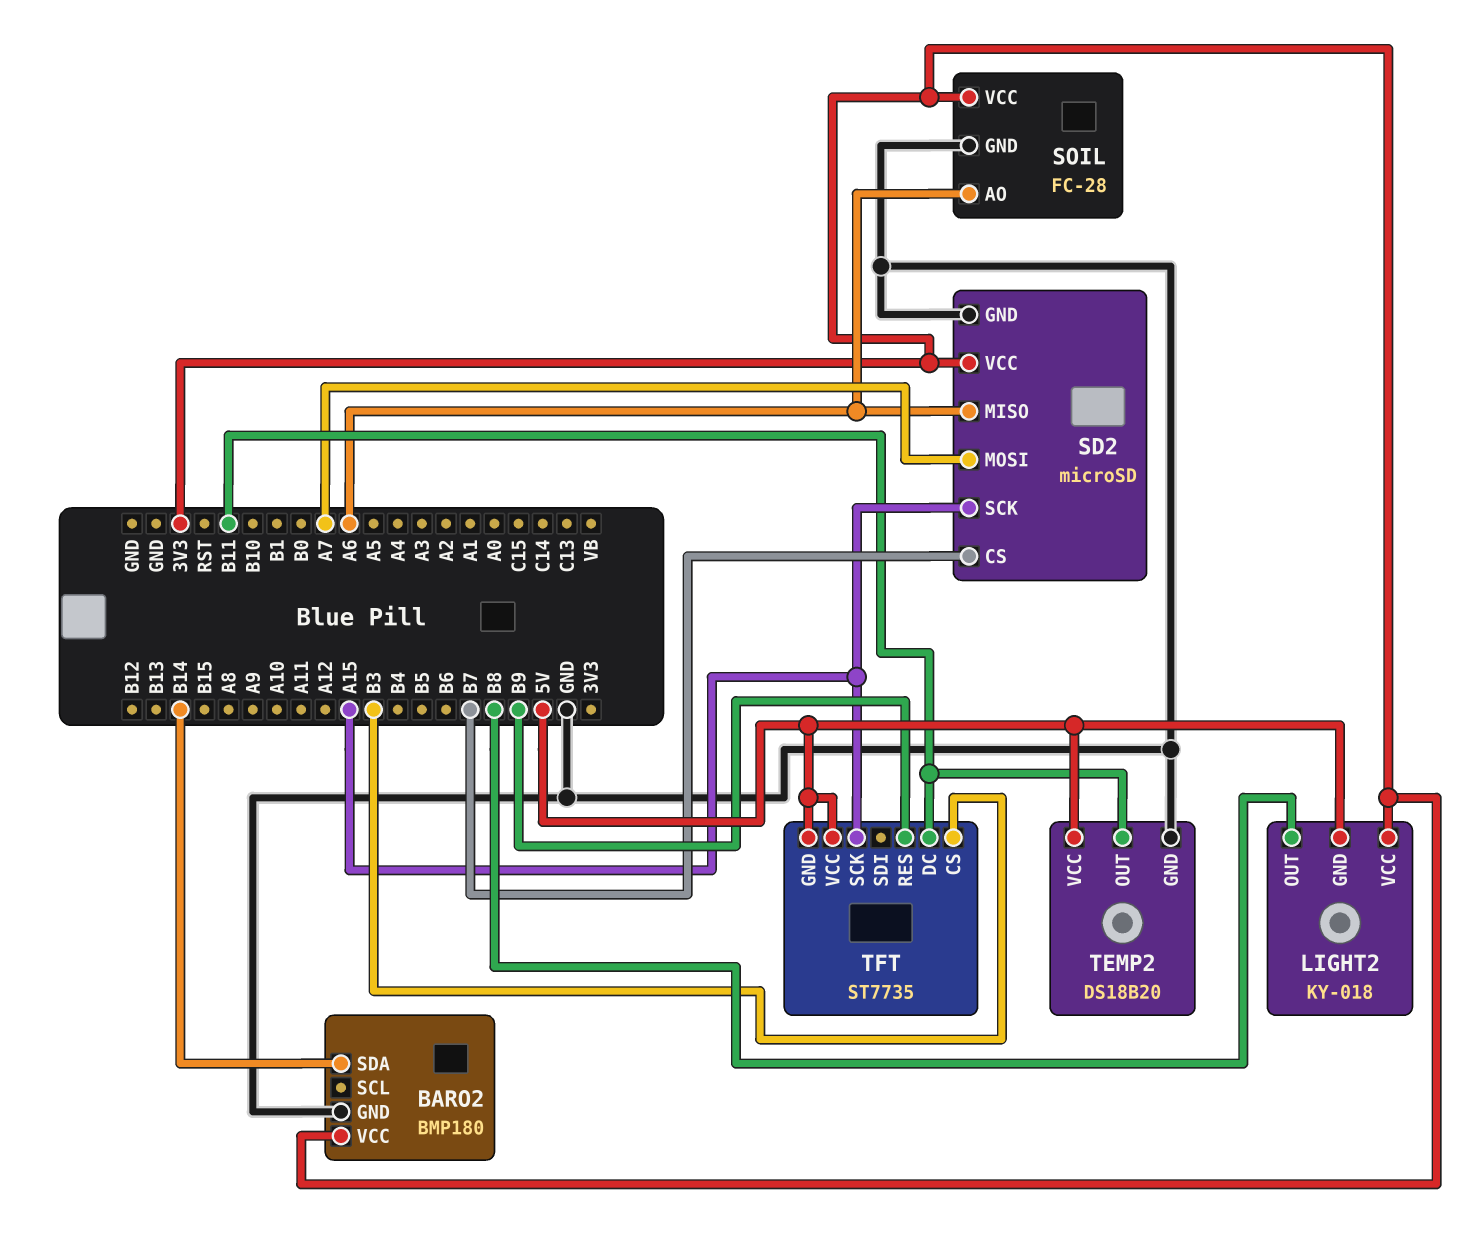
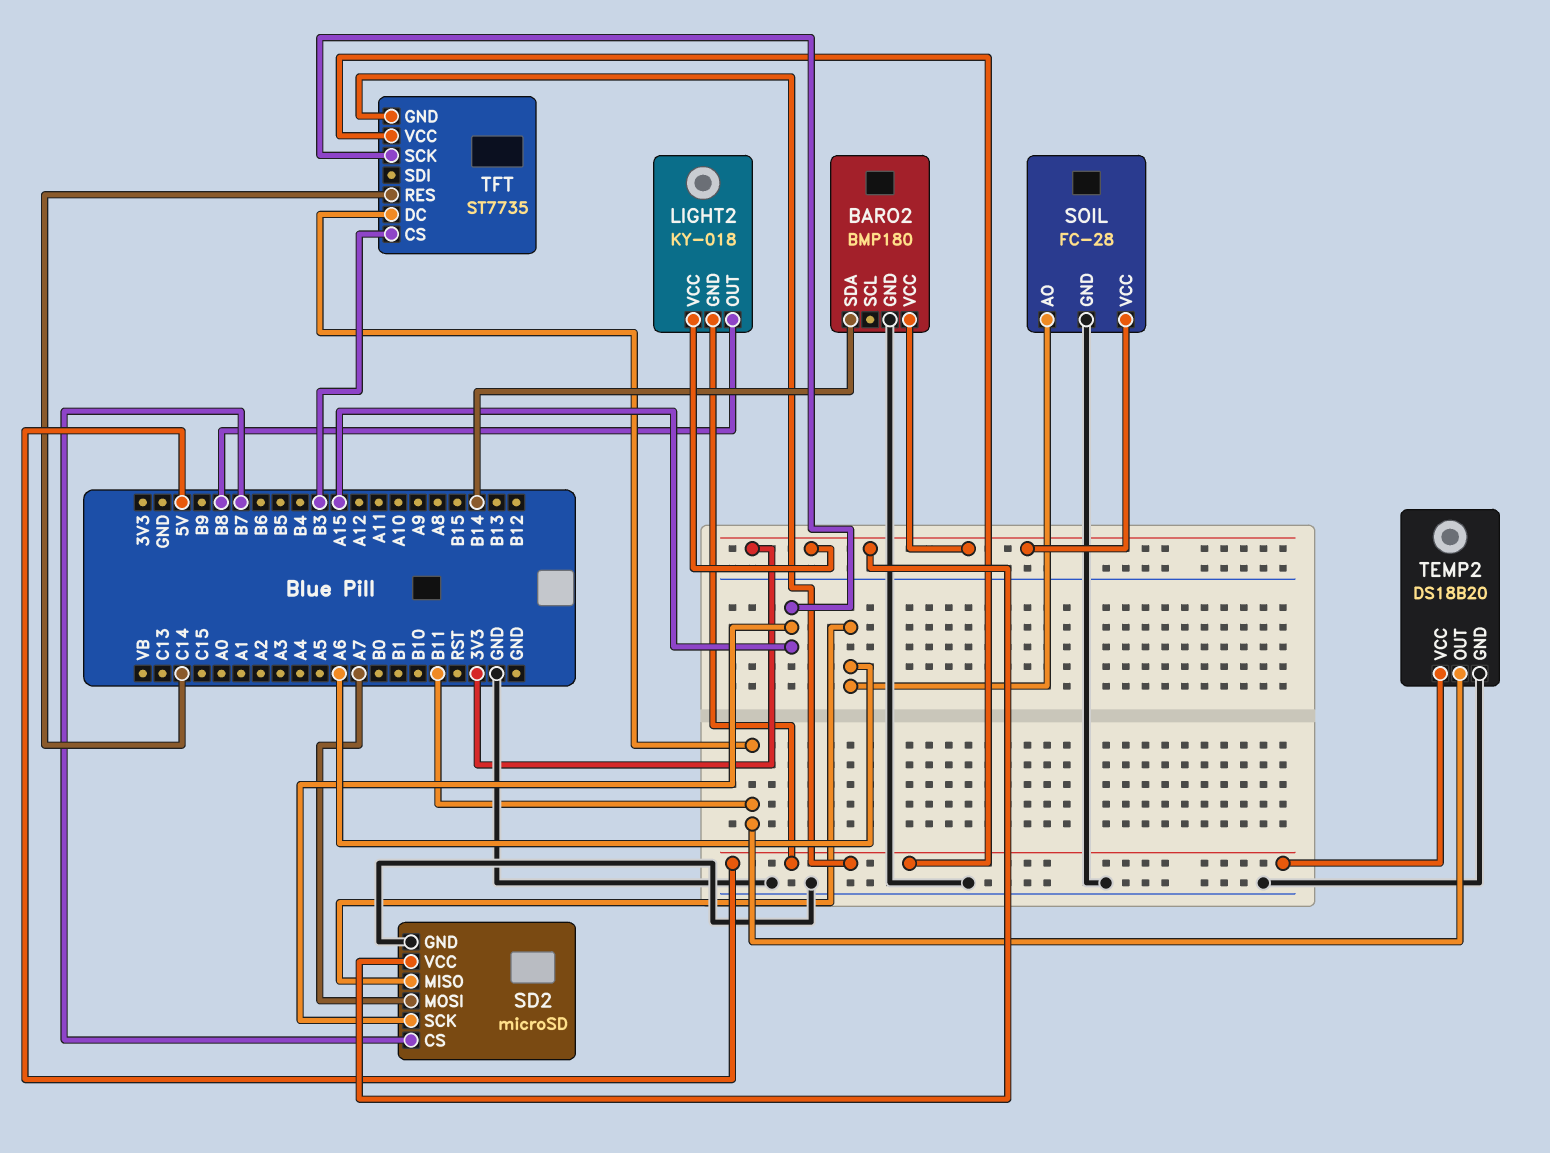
TFT pin RES: B9 -> C14

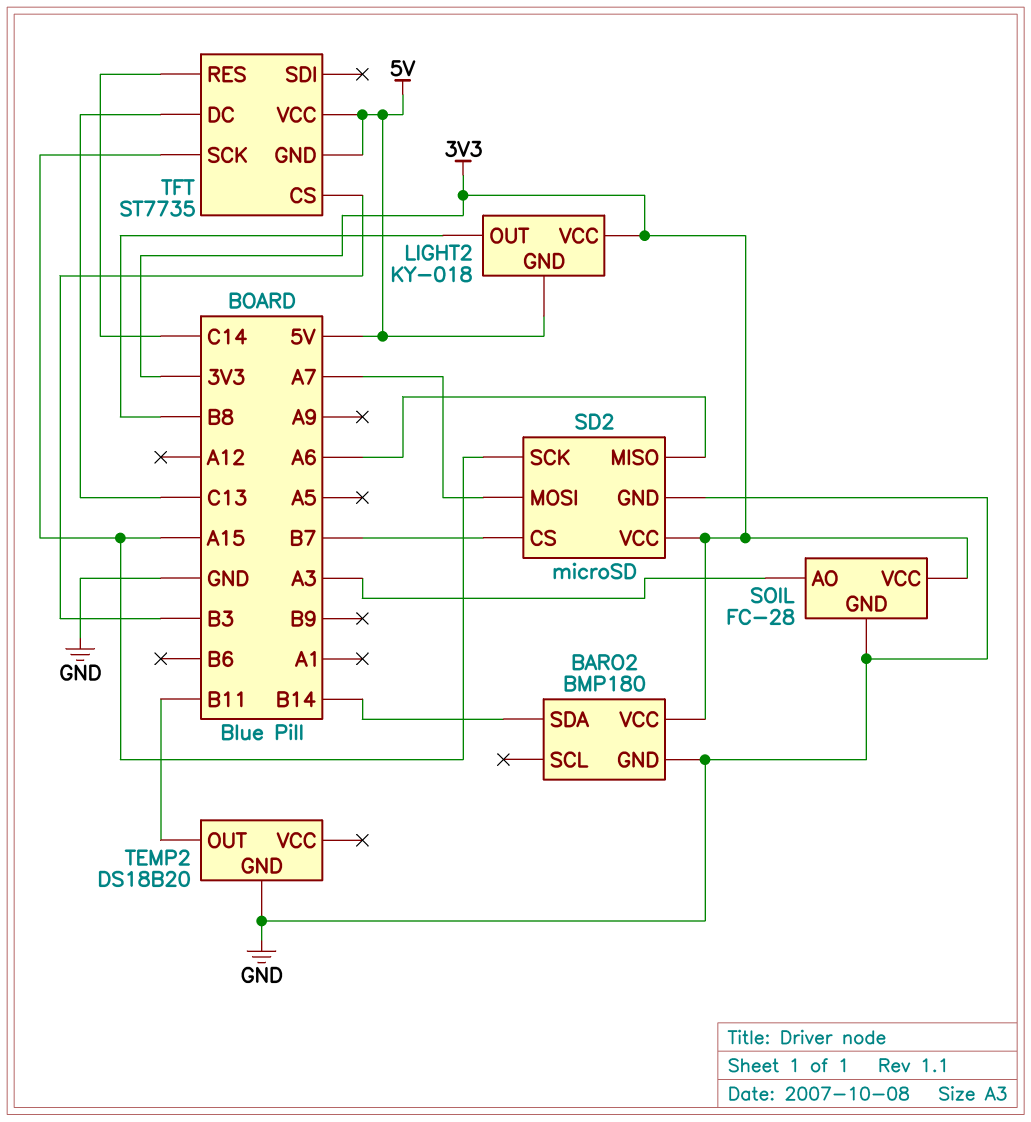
SOIL pin AO: A6 -> A3
TEMP2 pin VCC: 5V -> none
TFT pin DC: B11 -> C13

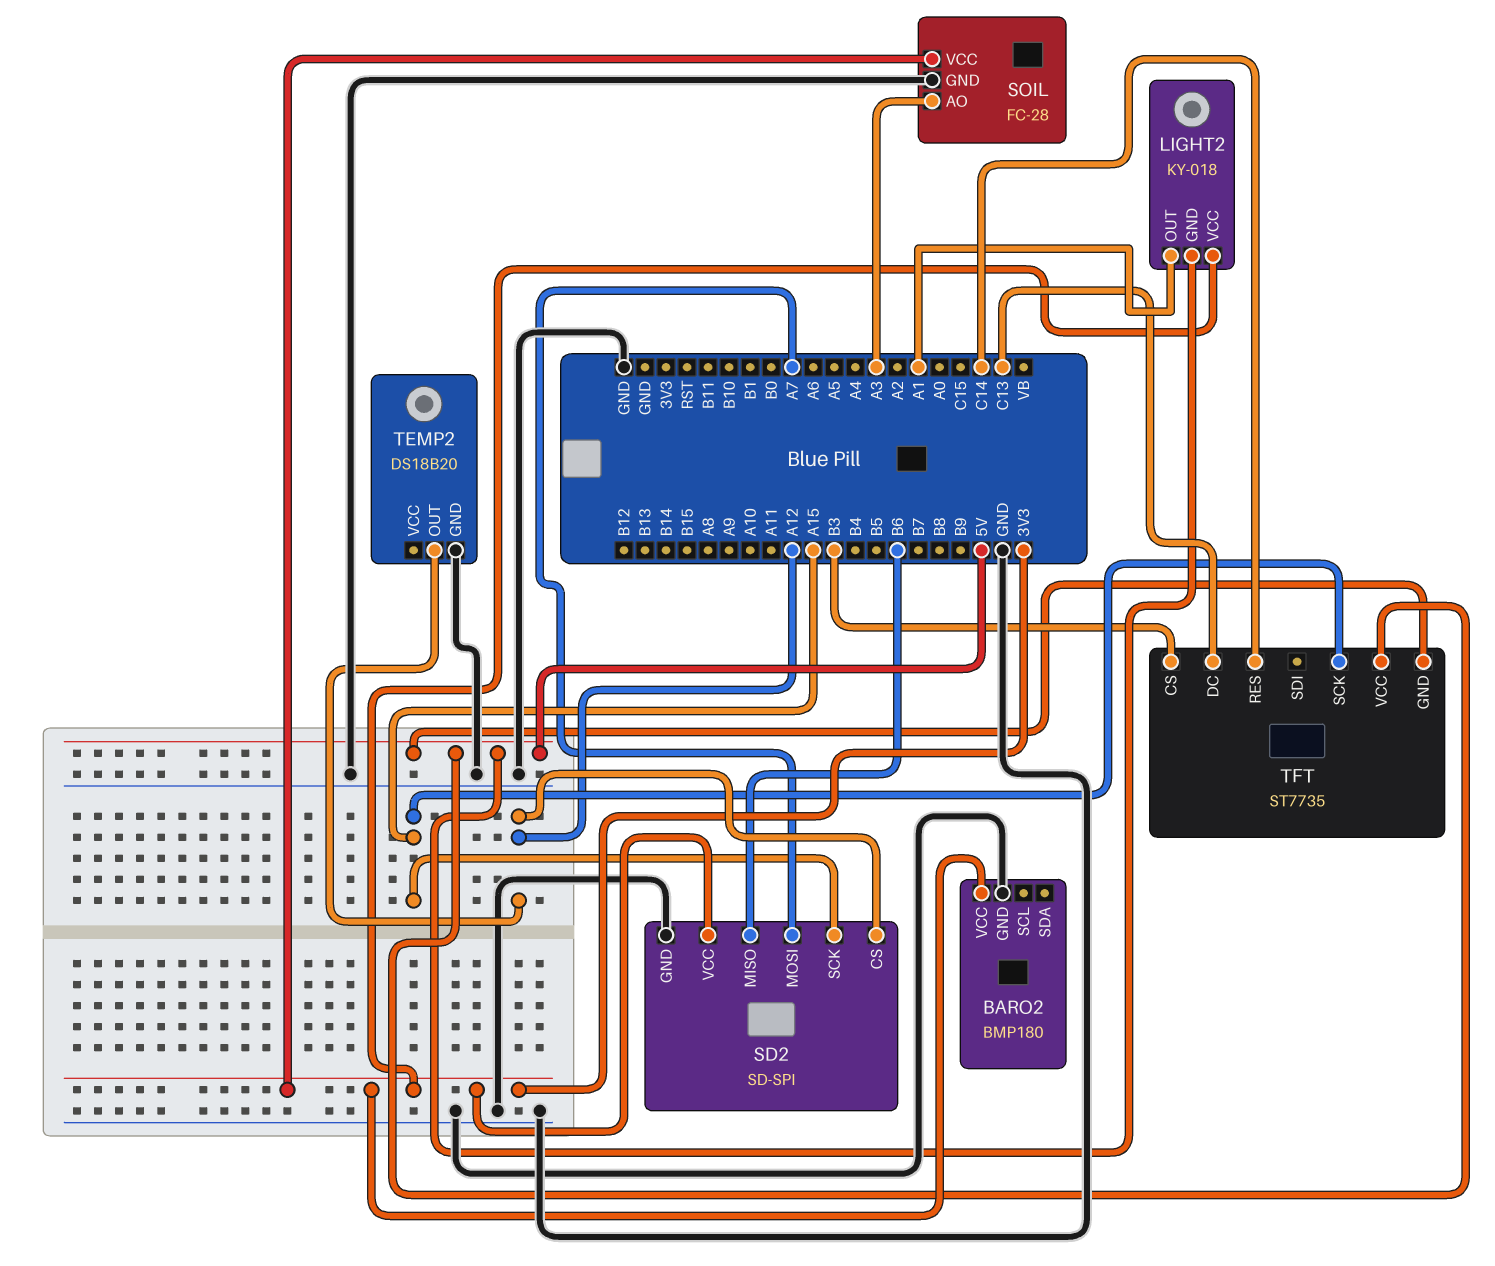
BARO2 pin SDA: B14 -> none
LIGHT2 pin OUT: B8 -> A1
SD2: microSD -> SD-SPI
SD2 pin CS: B7 -> A12
SD2 pin MISO: A6 -> B6
TEMP2 pin OUT: B11 -> A12

